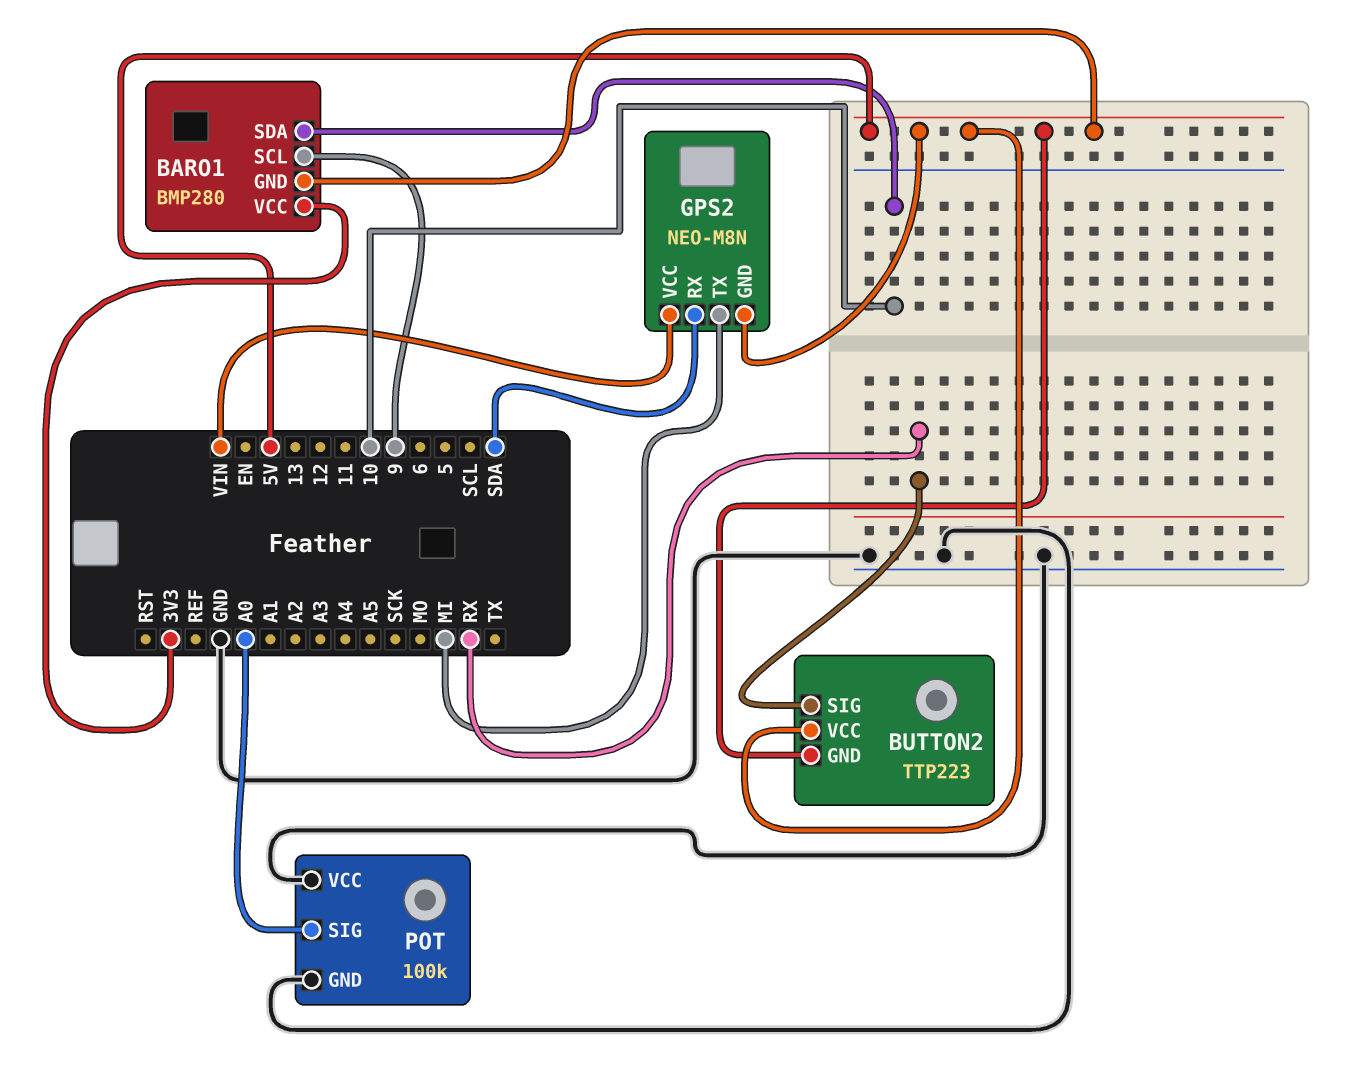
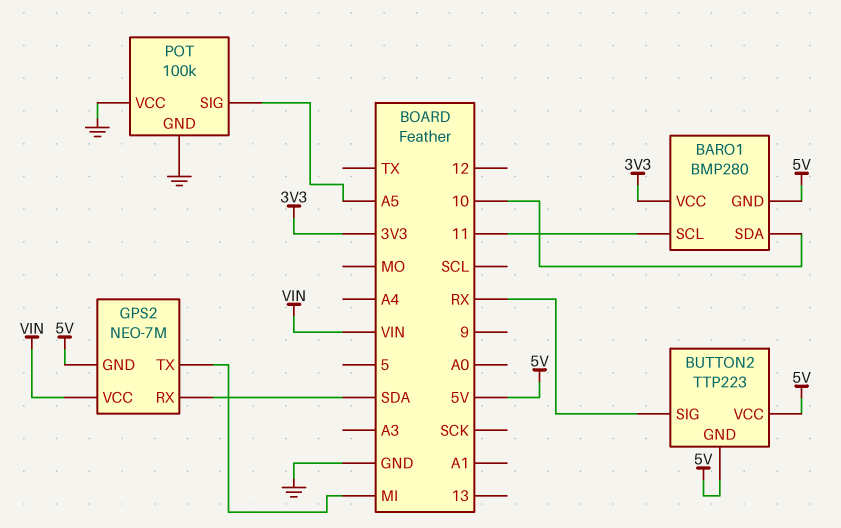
BARO1 pin SCL: 9 -> 11
GPS2: NEO-M8N -> NEO-7M
POT pin SIG: A0 -> A5

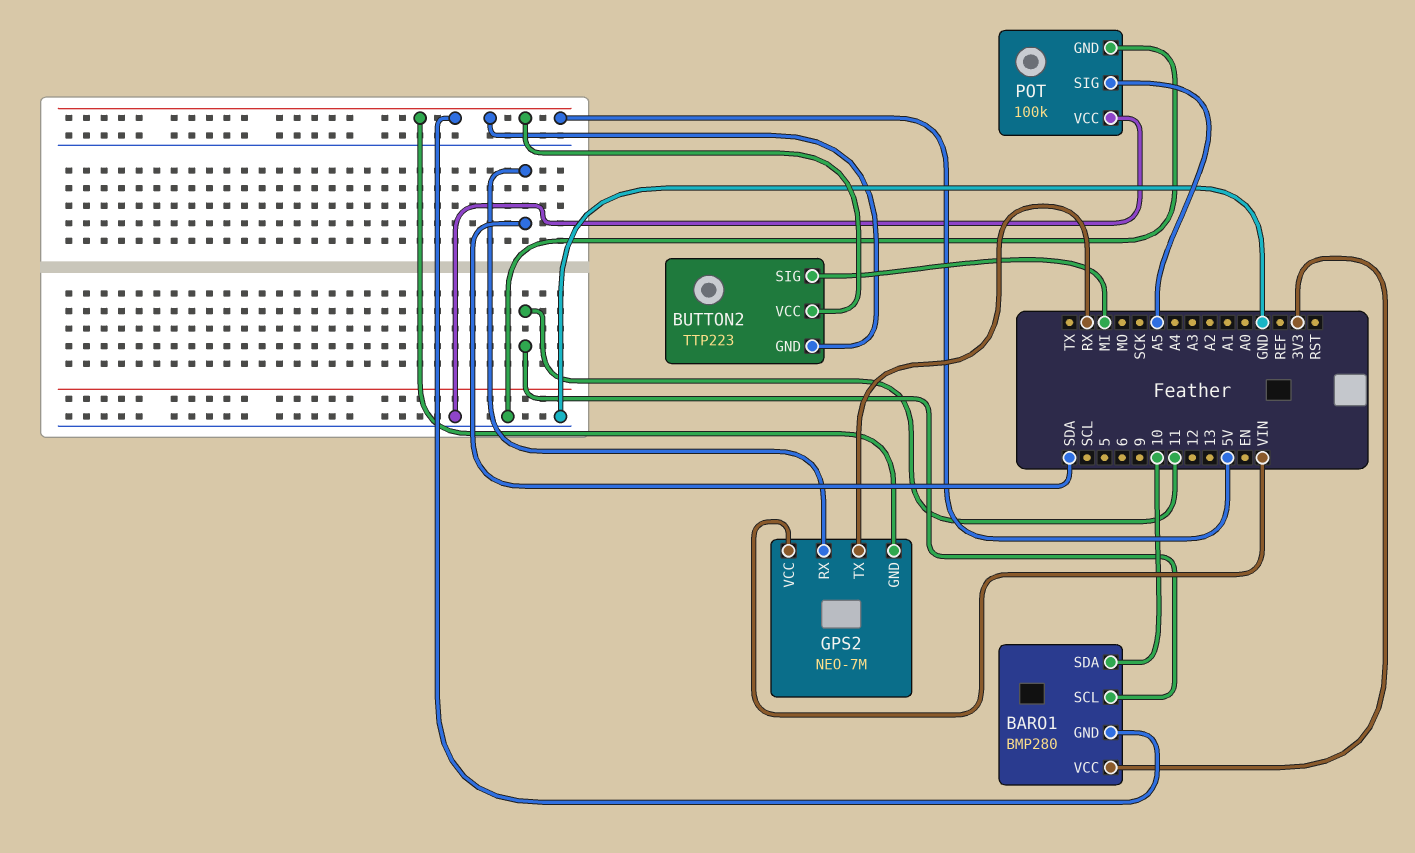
BUTTON2 pin SIG: RX -> MI
GPS2 pin TX: MI -> RX

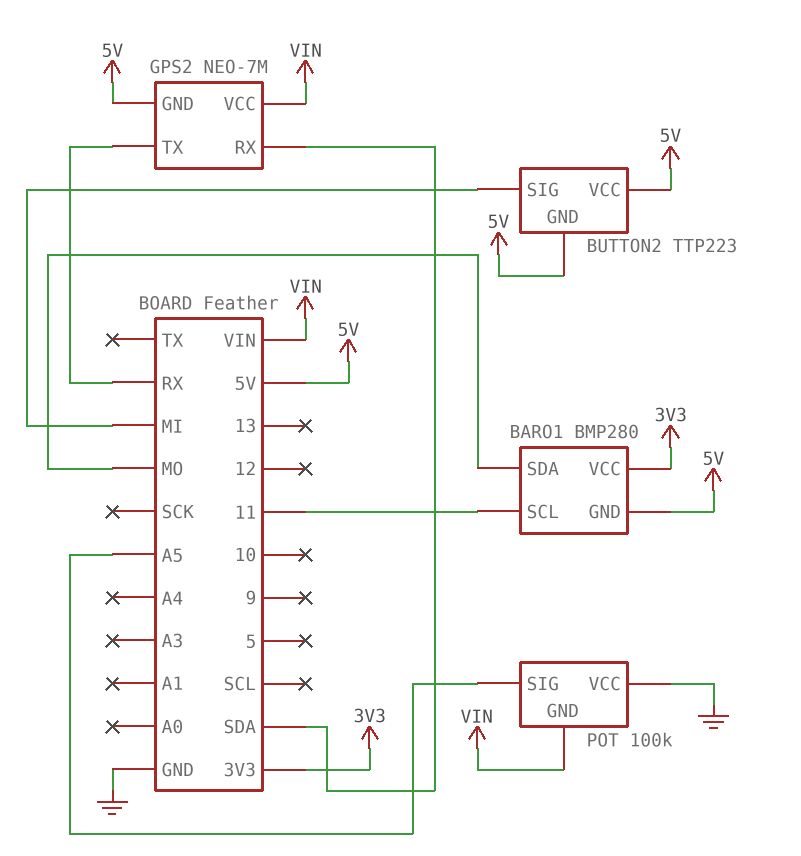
BARO1 pin SDA: 10 -> MO
POT pin GND: GND -> VIN

